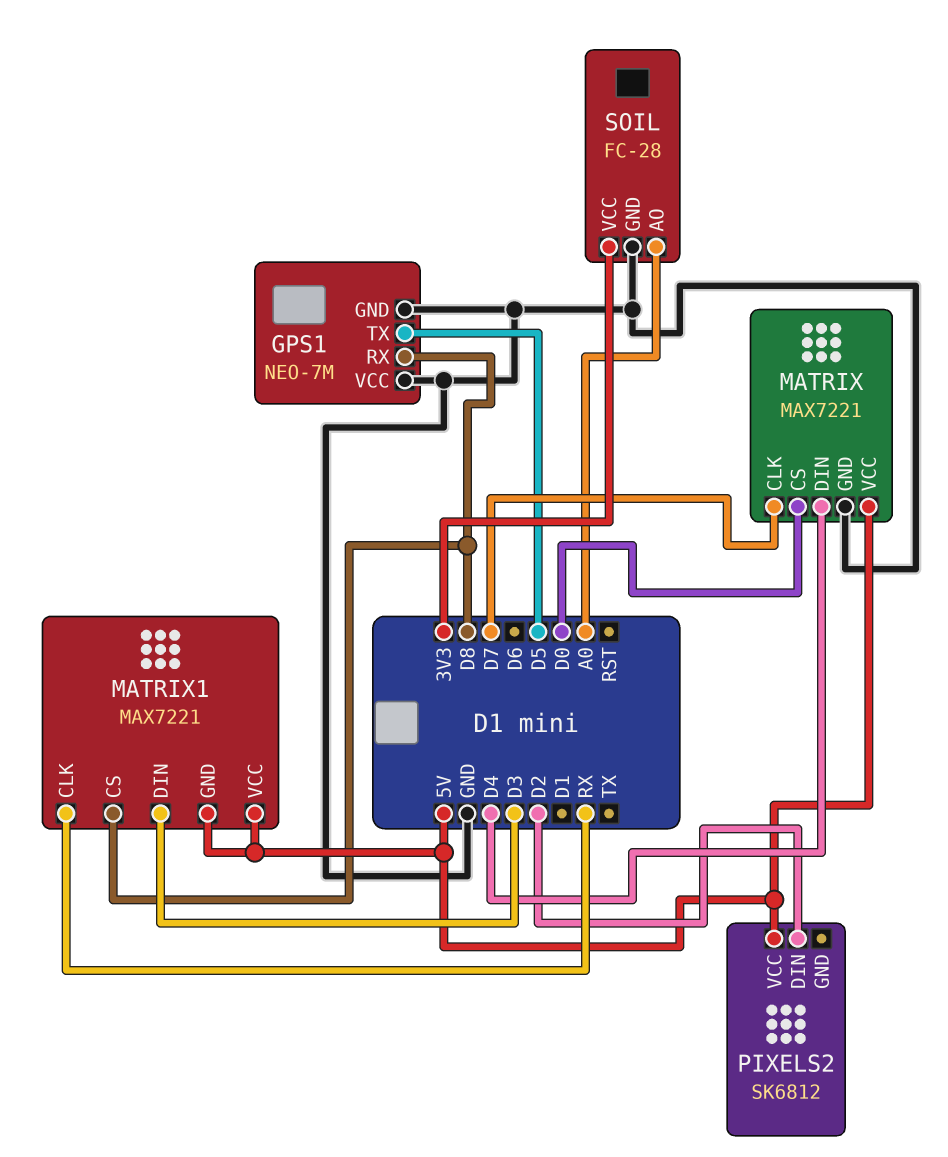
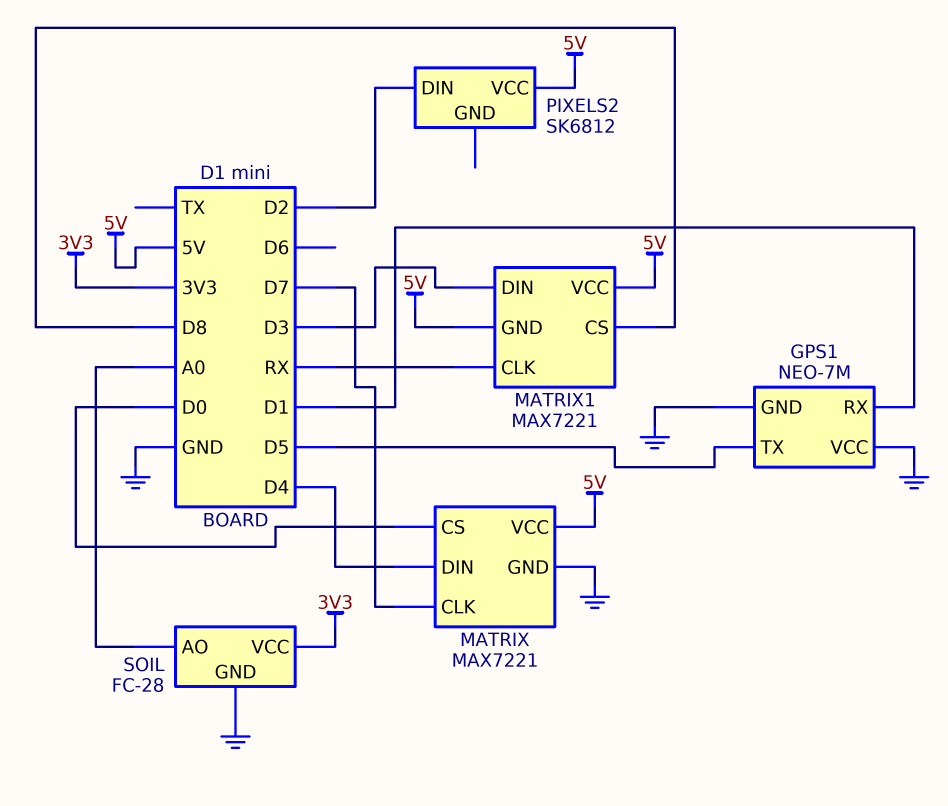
GPS1 pin RX: D8 -> D1

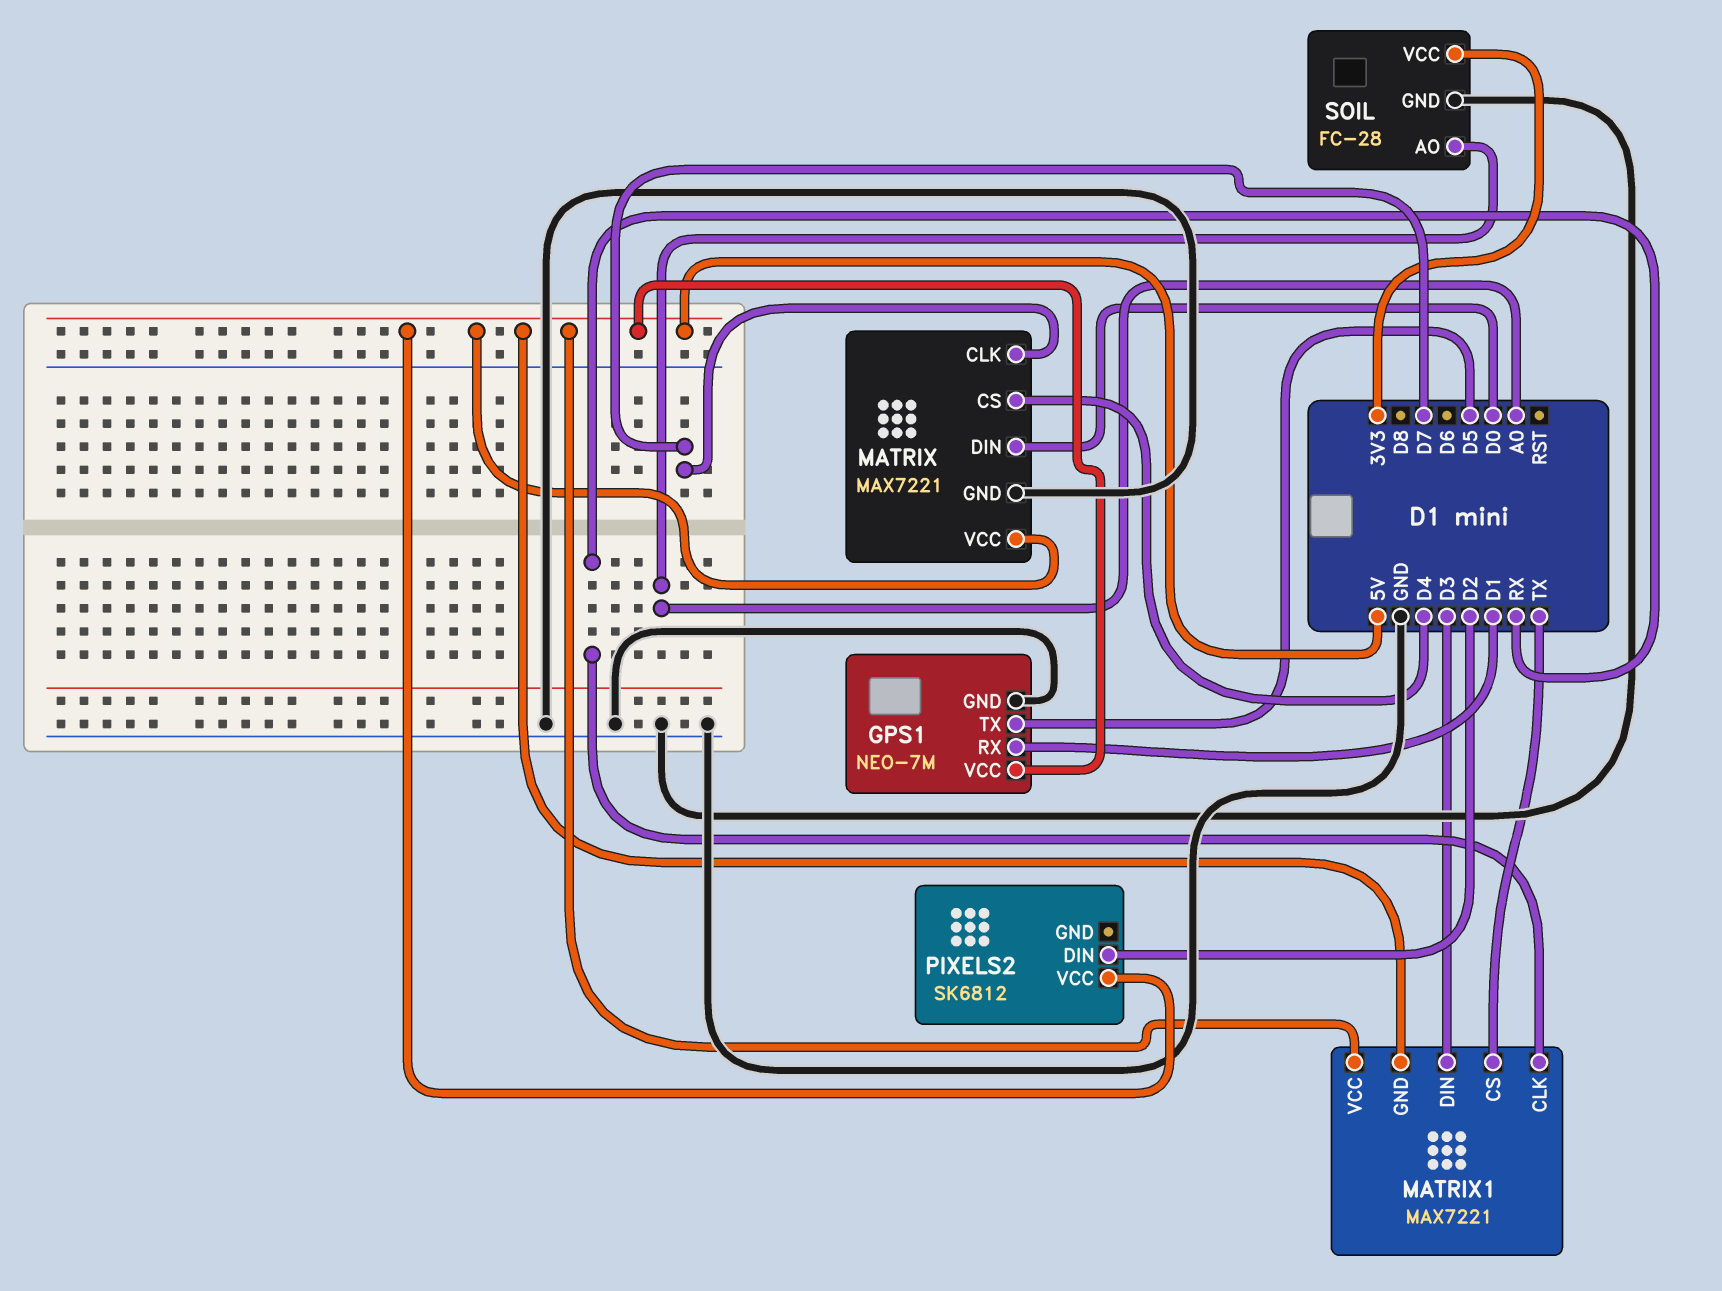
GPS1 pin VCC: GND -> 5V
MATRIX pin CS: D0 -> D4
MATRIX pin DIN: D4 -> D0
MATRIX1 pin CS: D8 -> TX

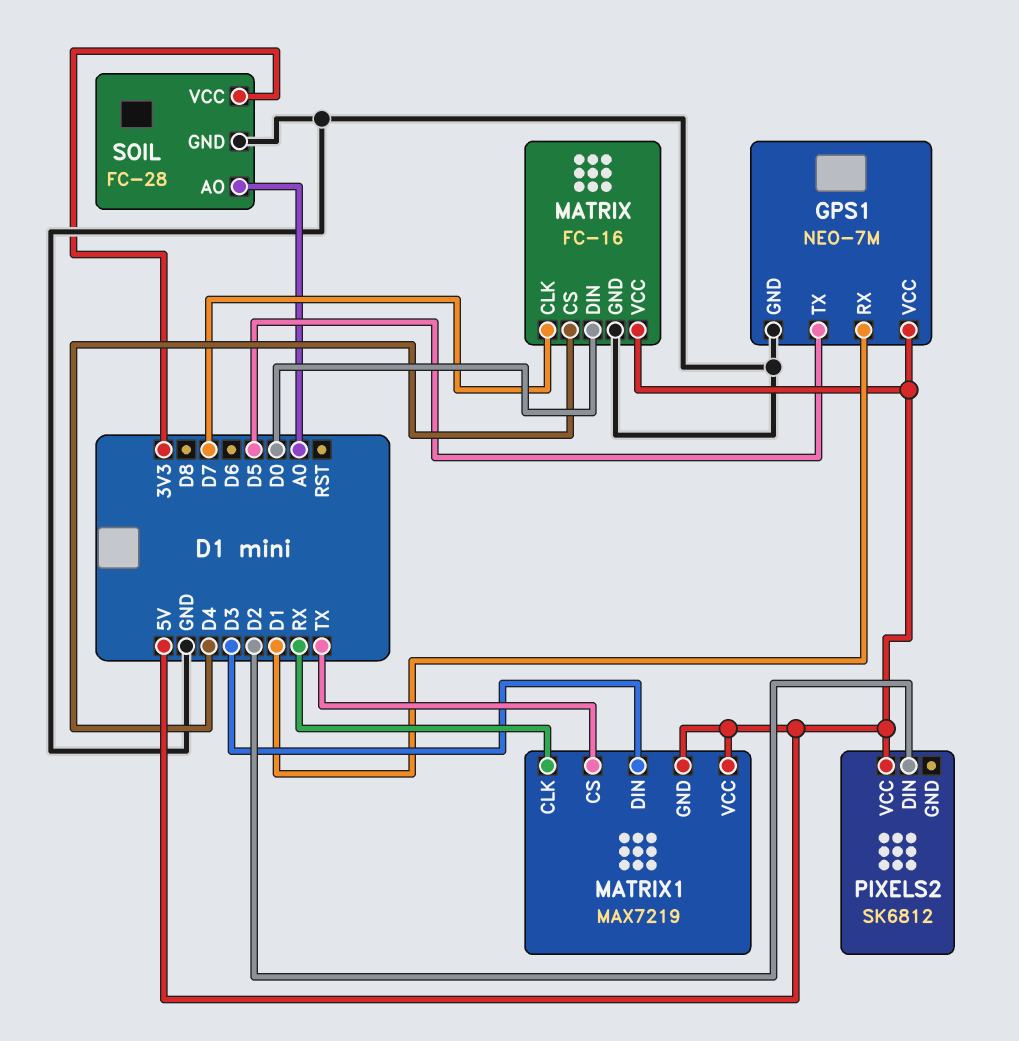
MATRIX: MAX7221 -> FC-16
MATRIX1: MAX7221 -> MAX7219

